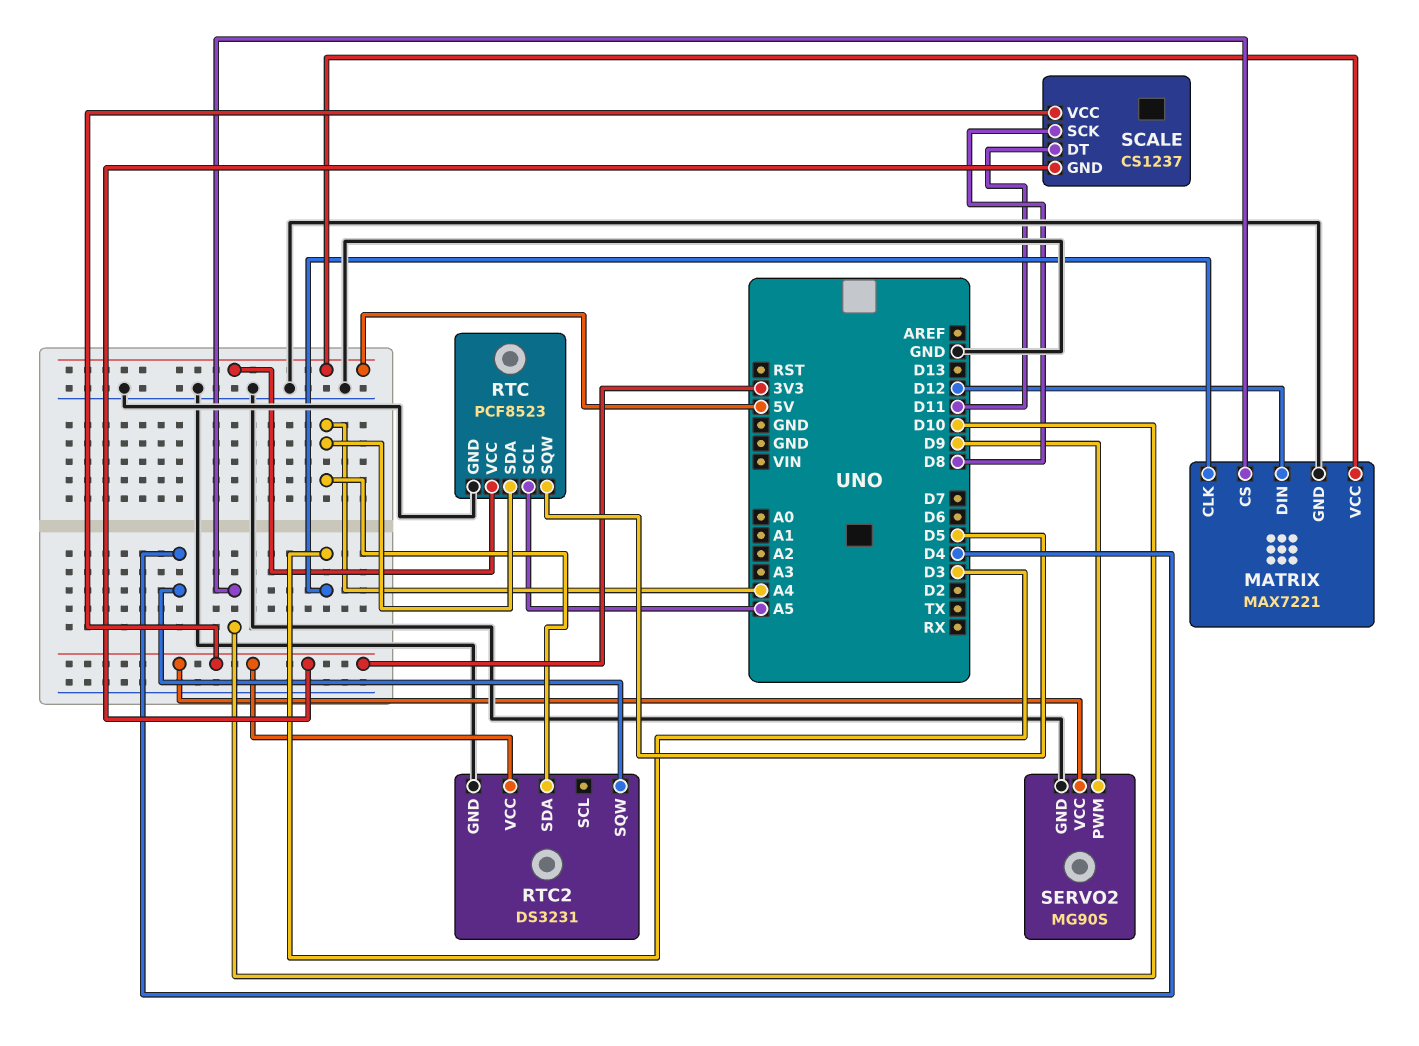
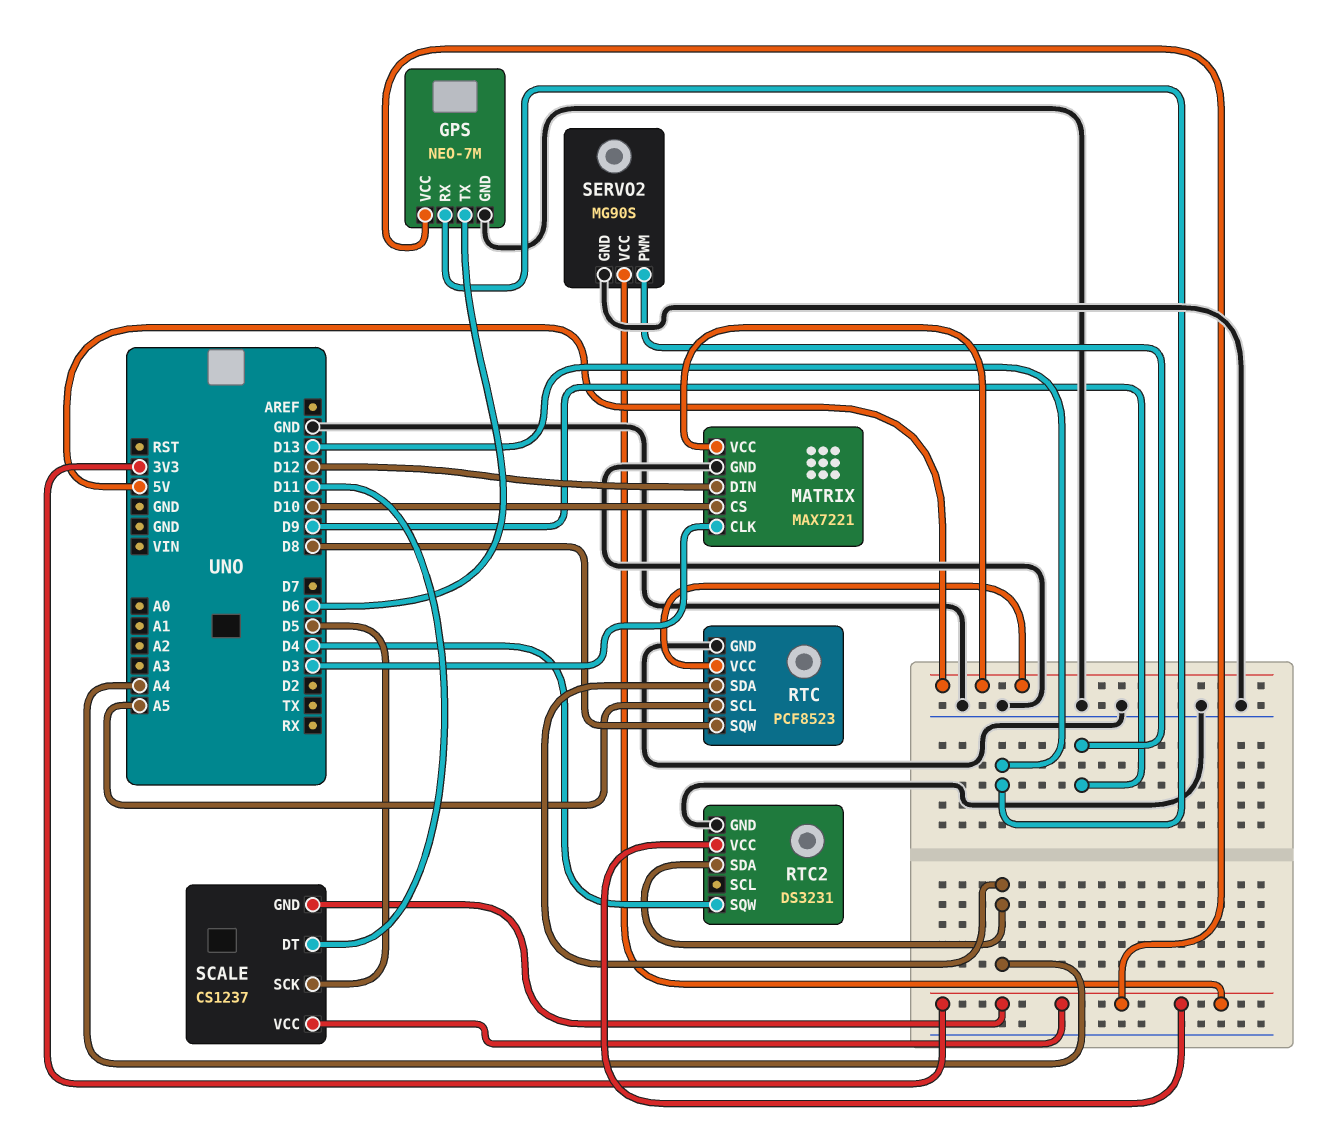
GPS: none -> NEO-7M
GPS pin GND: none -> GND
GPS pin RX: none -> D13
GPS pin TX: none -> D6
GPS pin VCC: none -> 3V3
RTC pin SQW: D5 -> D8
SCALE pin SCK: D8 -> D5

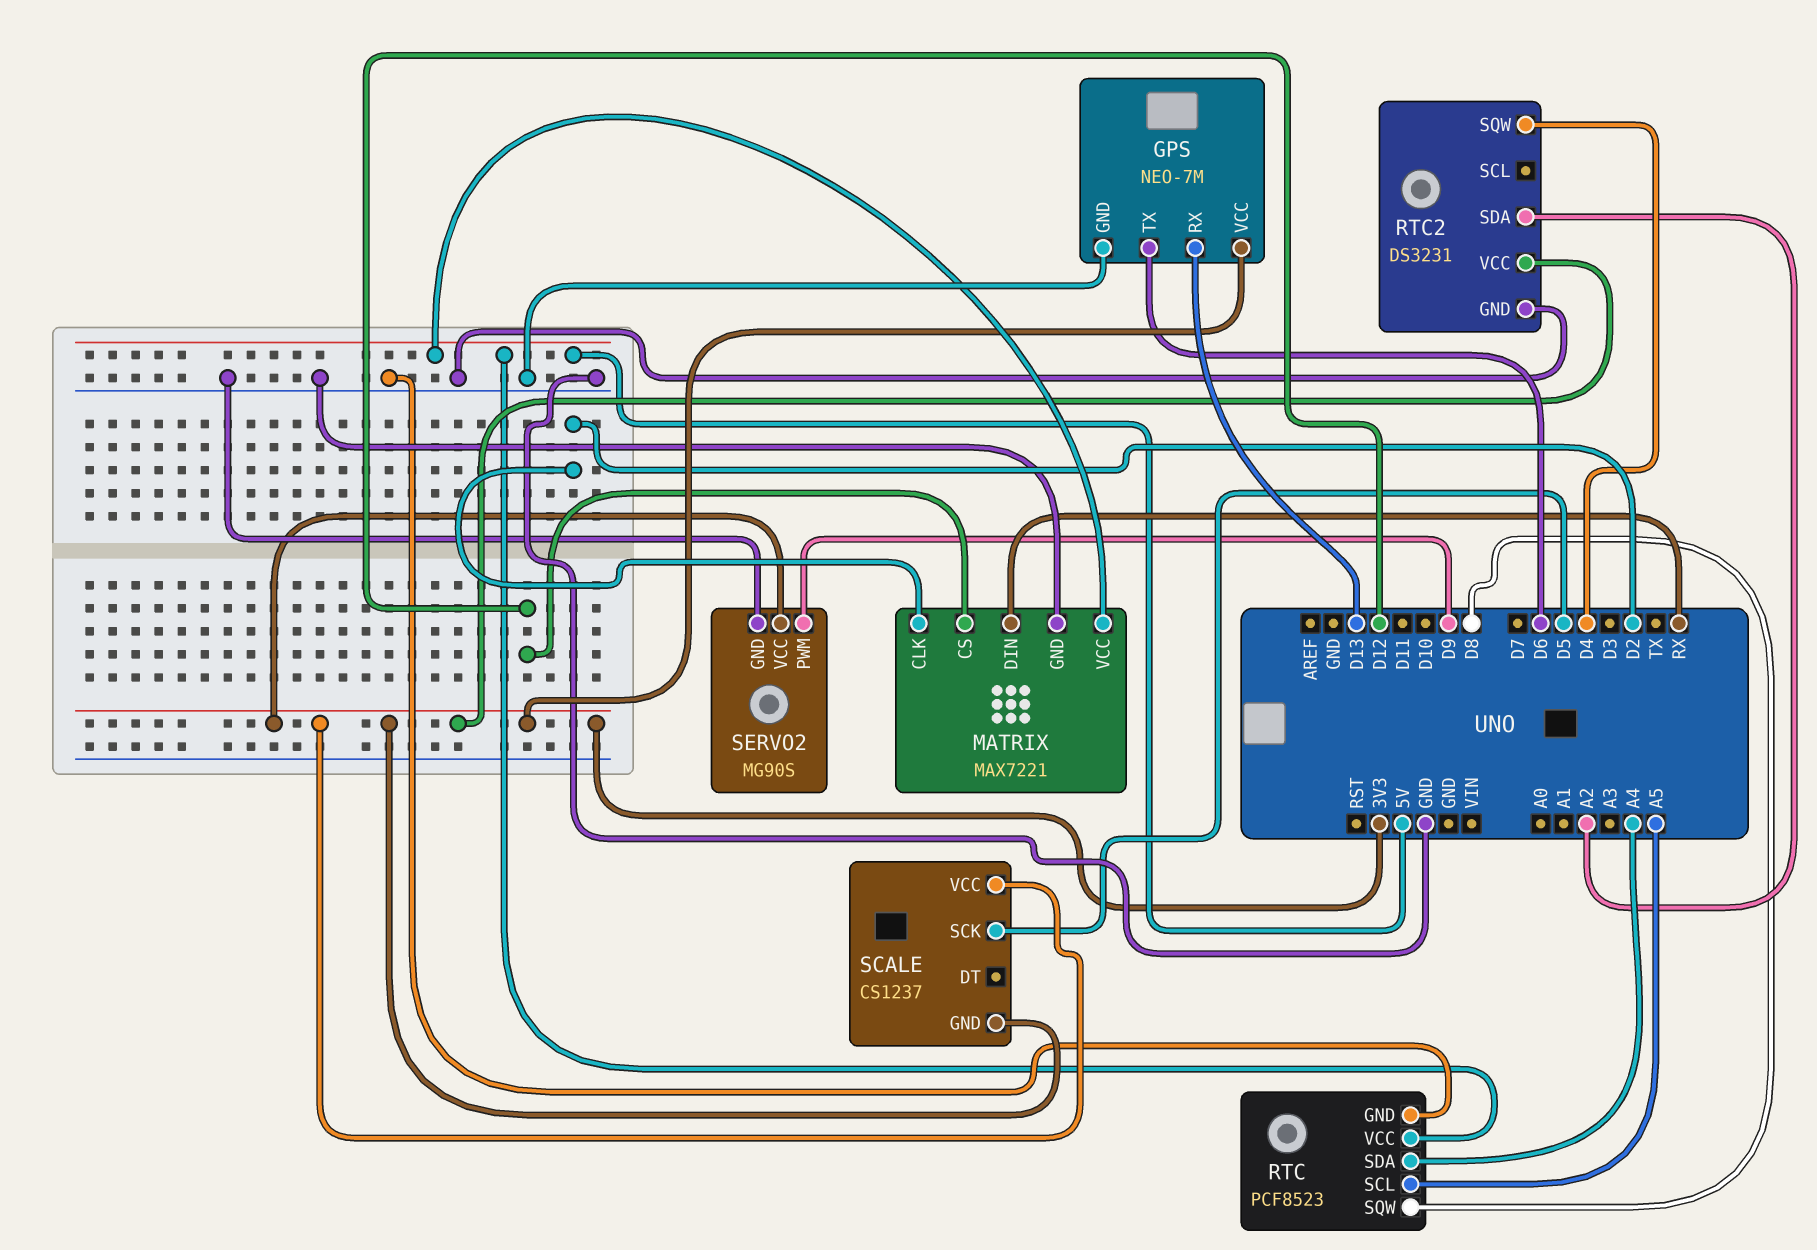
MATRIX pin CLK: D3 -> D2
MATRIX pin CS: D10 -> D12
MATRIX pin DIN: D12 -> RX
RTC2 pin SDA: A4 -> A2
SCALE pin DT: D11 -> none

